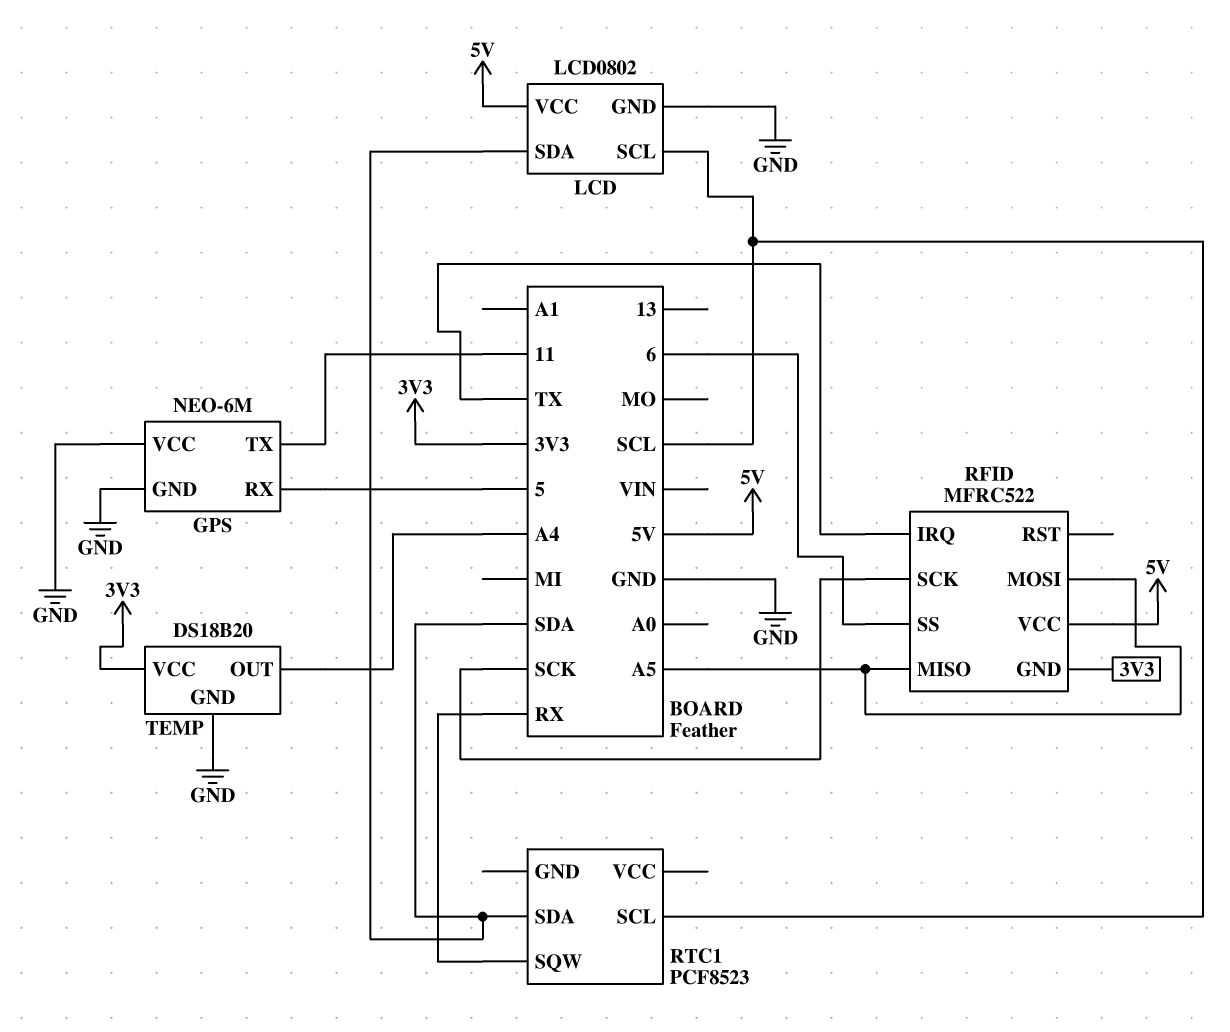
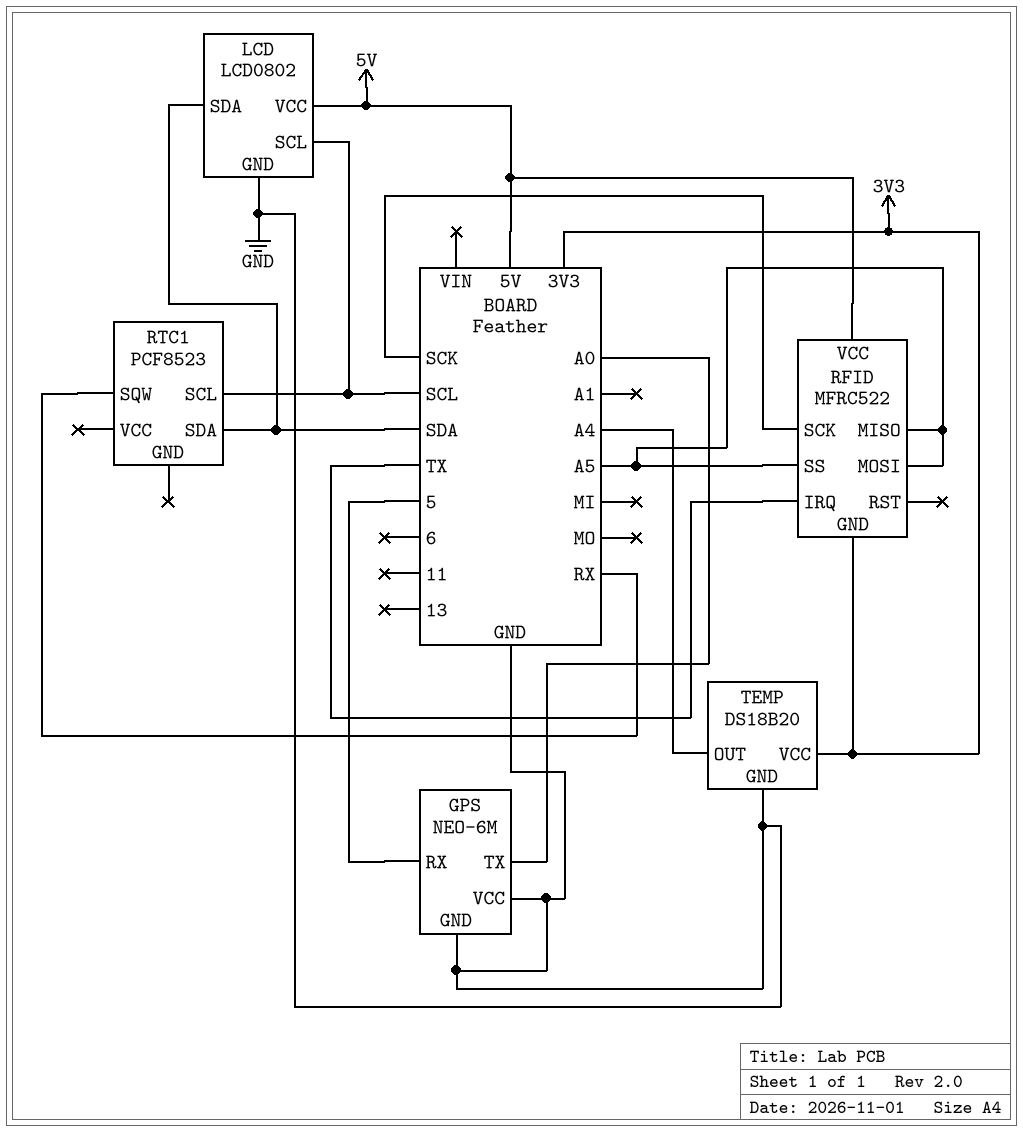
GPS pin TX: 11 -> A0
RFID pin SS: 6 -> A5

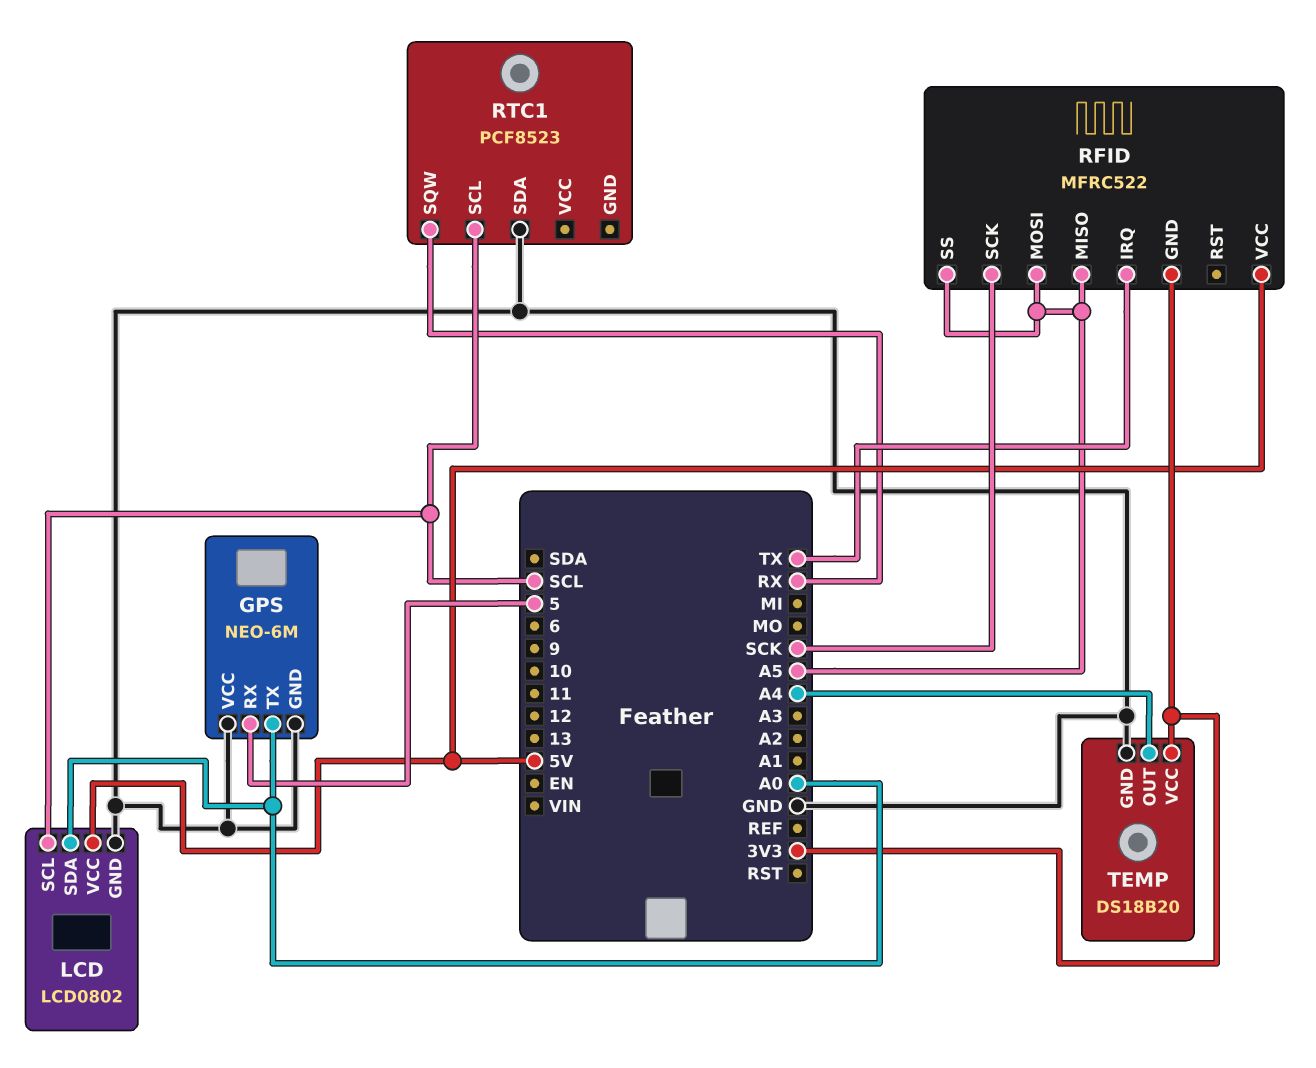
LCD pin SDA: SDA -> A0
RTC1 pin SDA: SDA -> GND

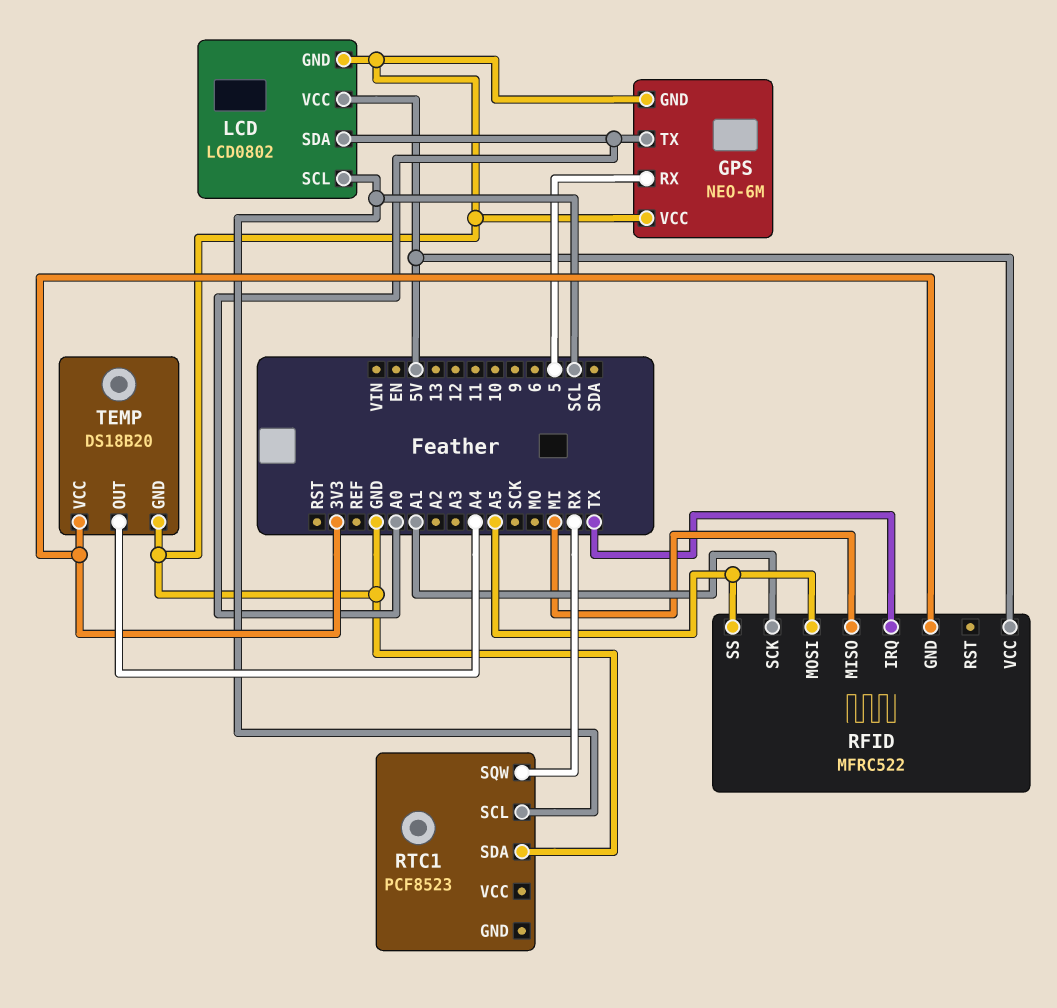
RFID pin MISO: A5 -> MI
RFID pin SCK: SCK -> A1

